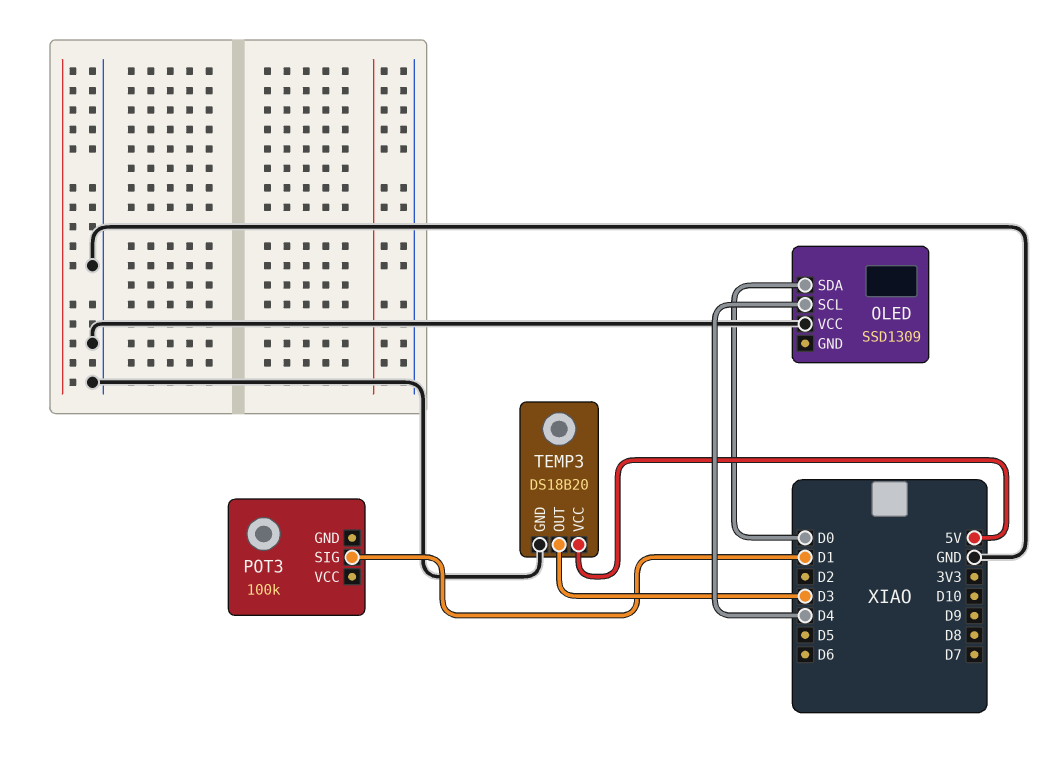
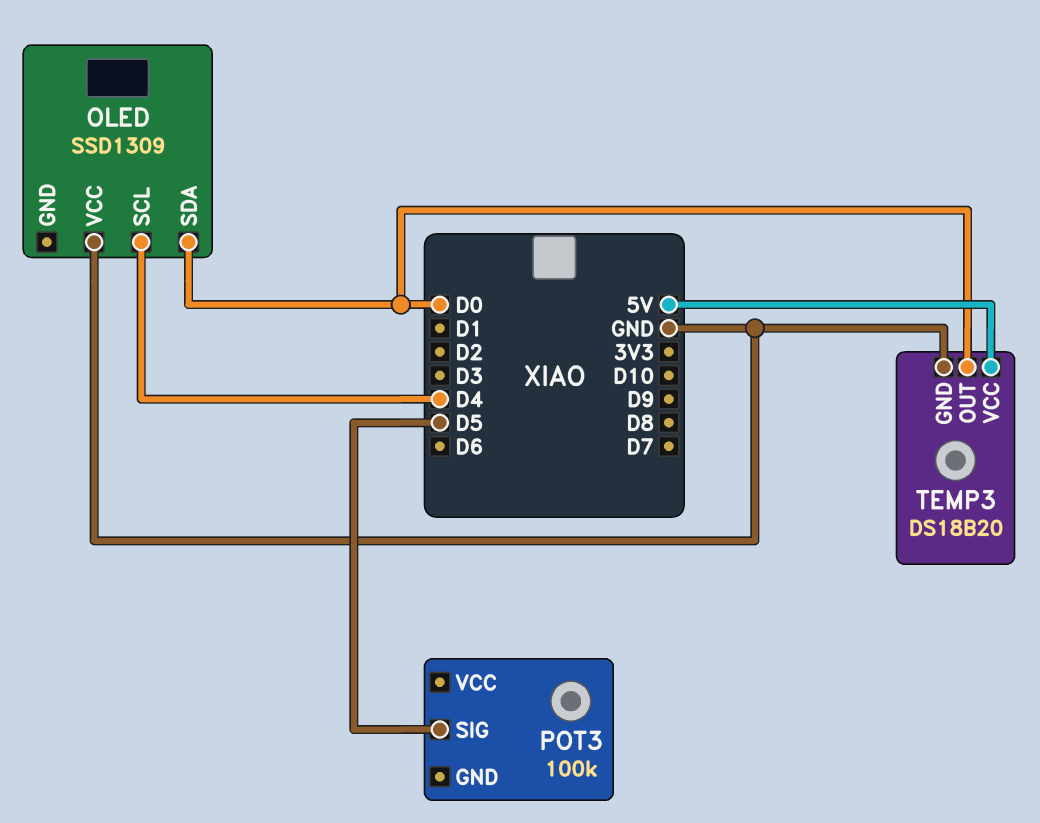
POT3 pin SIG: D1 -> D5
TEMP3 pin OUT: D3 -> D0

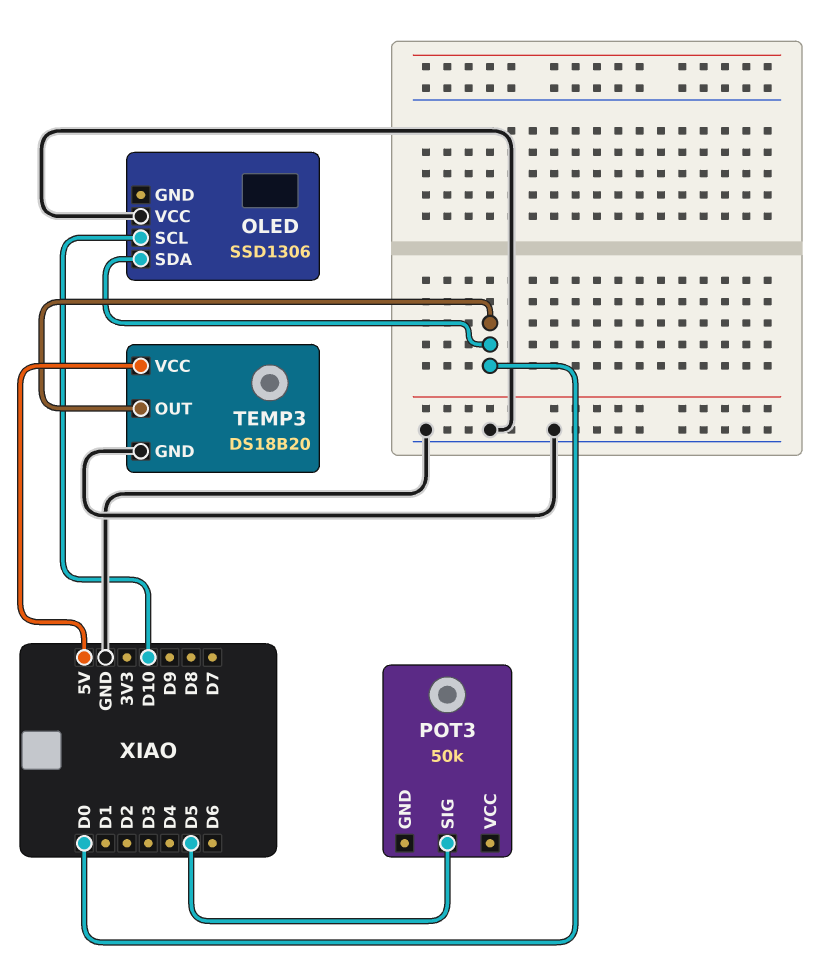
OLED: SSD1309 -> SSD1306
OLED pin SCL: D4 -> D10
POT3: 100k -> 50k

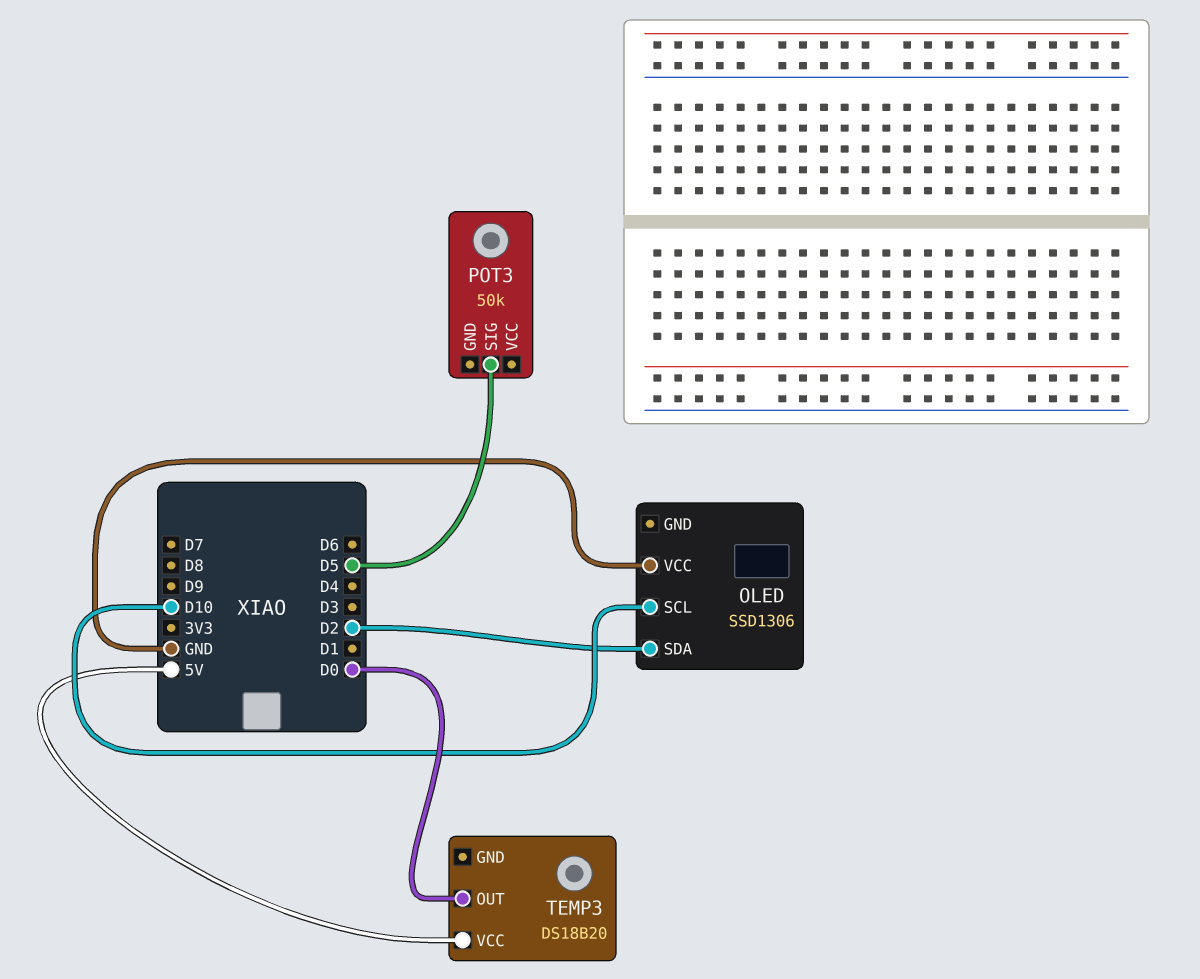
OLED pin SDA: D0 -> D2
TEMP3 pin GND: GND -> none

